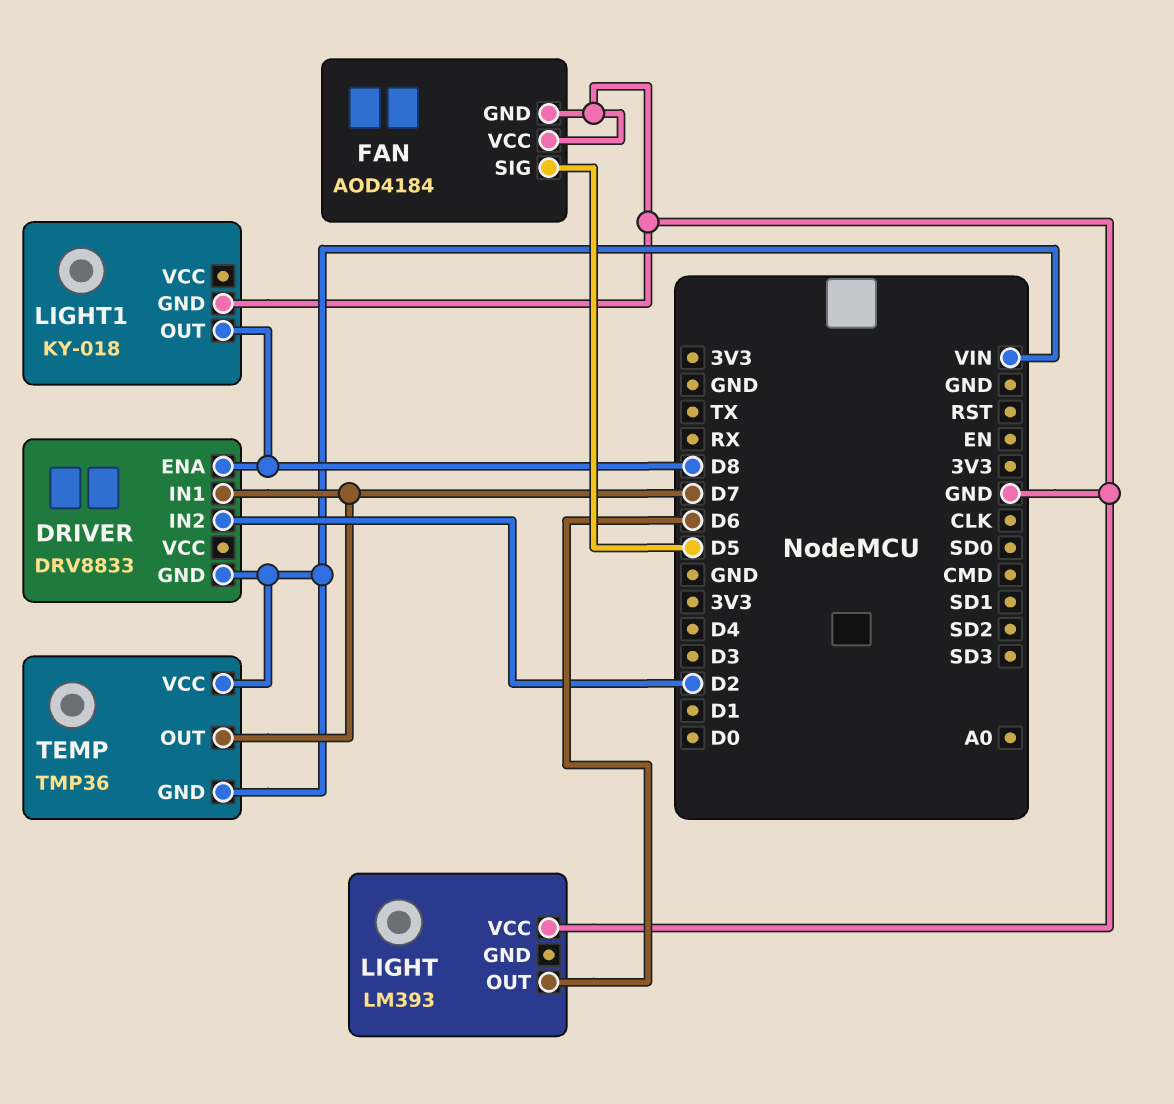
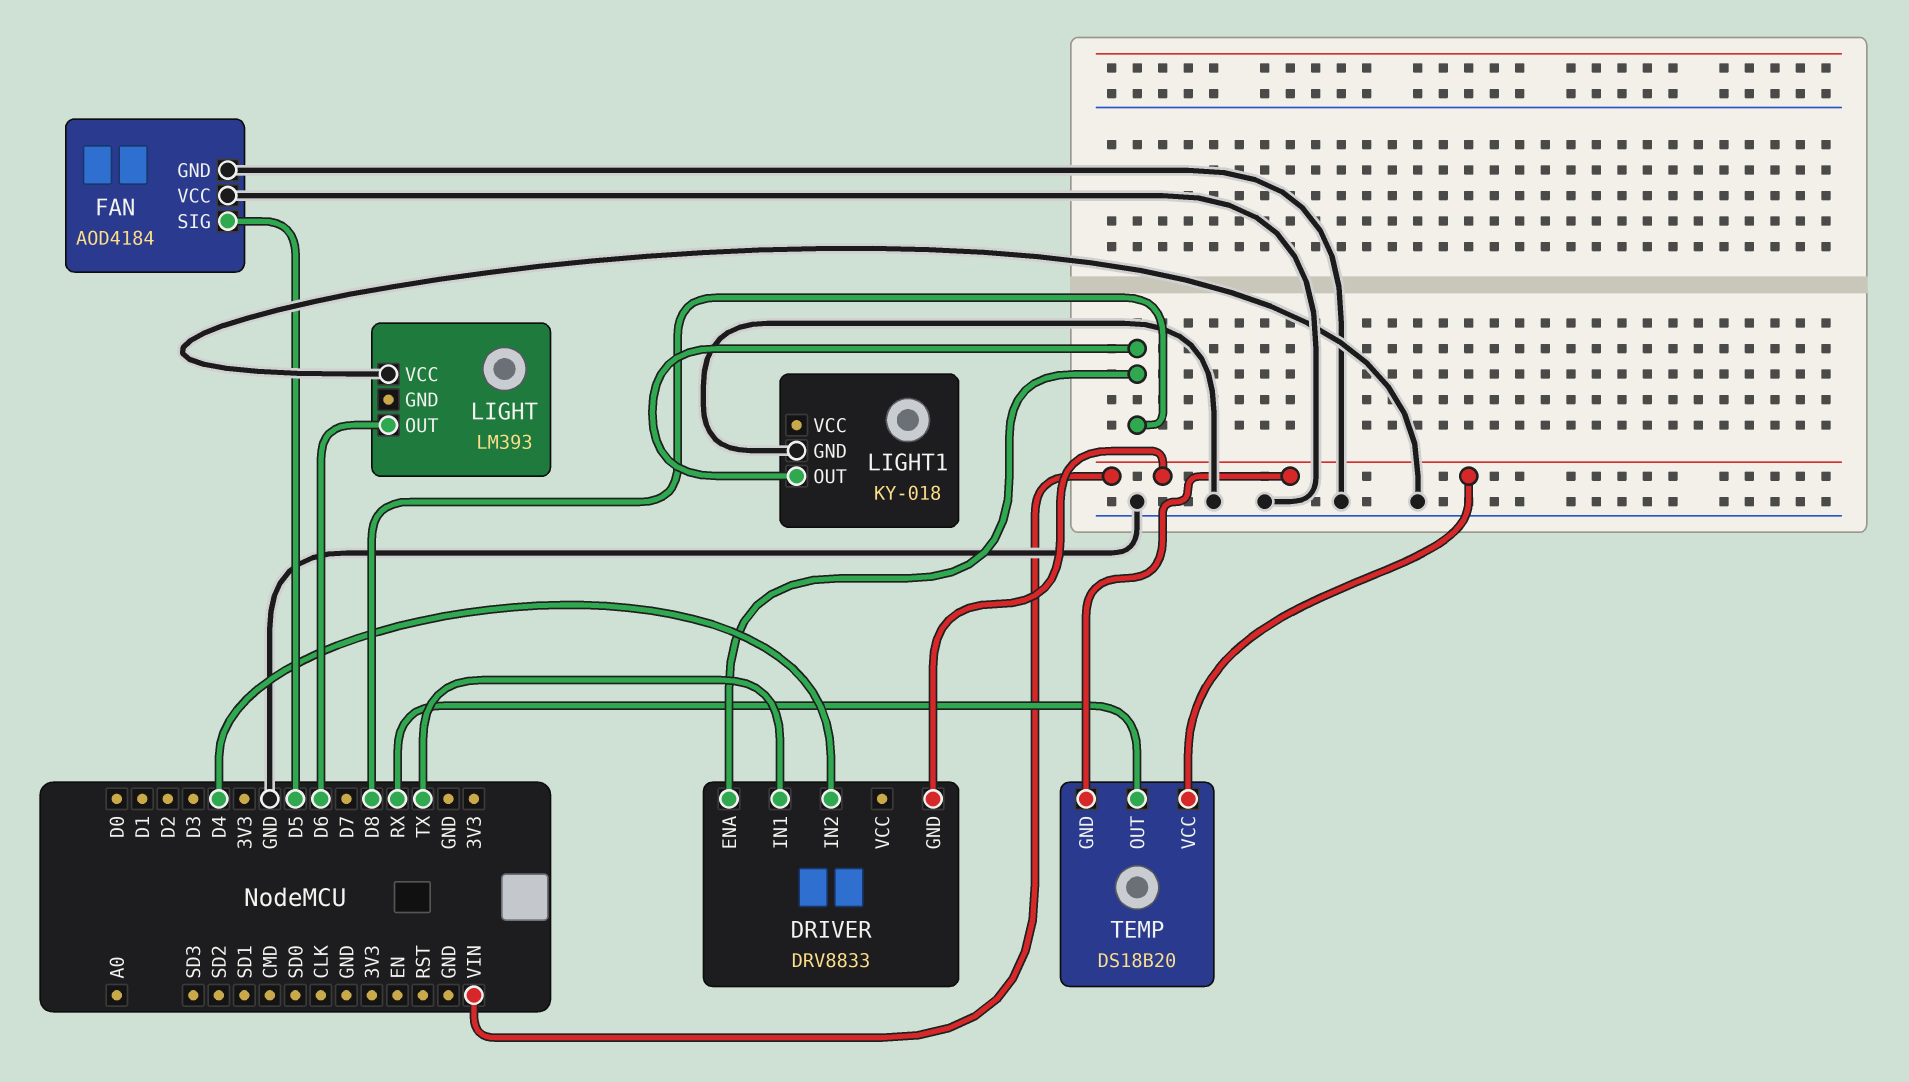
DRIVER pin IN1: D7 -> TX
DRIVER pin IN2: D2 -> D4
TEMP: TMP36 -> DS18B20
TEMP pin OUT: D7 -> RX

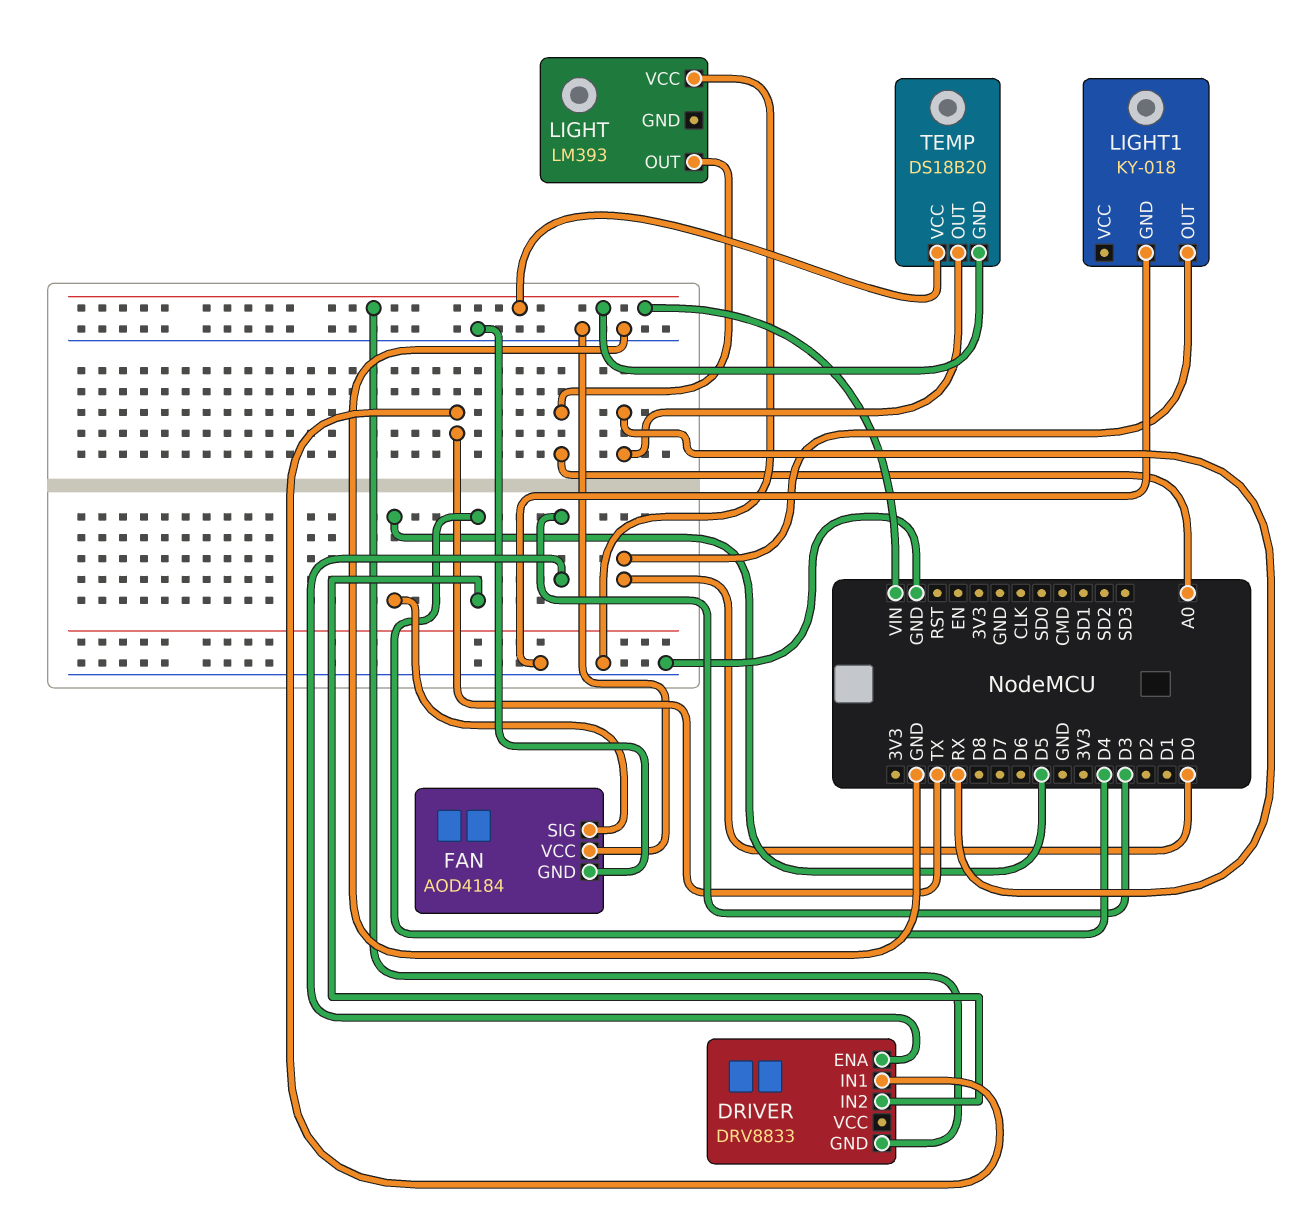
DRIVER pin ENA: D8 -> D3
LIGHT pin OUT: D6 -> A0
LIGHT1 pin OUT: D8 -> D0

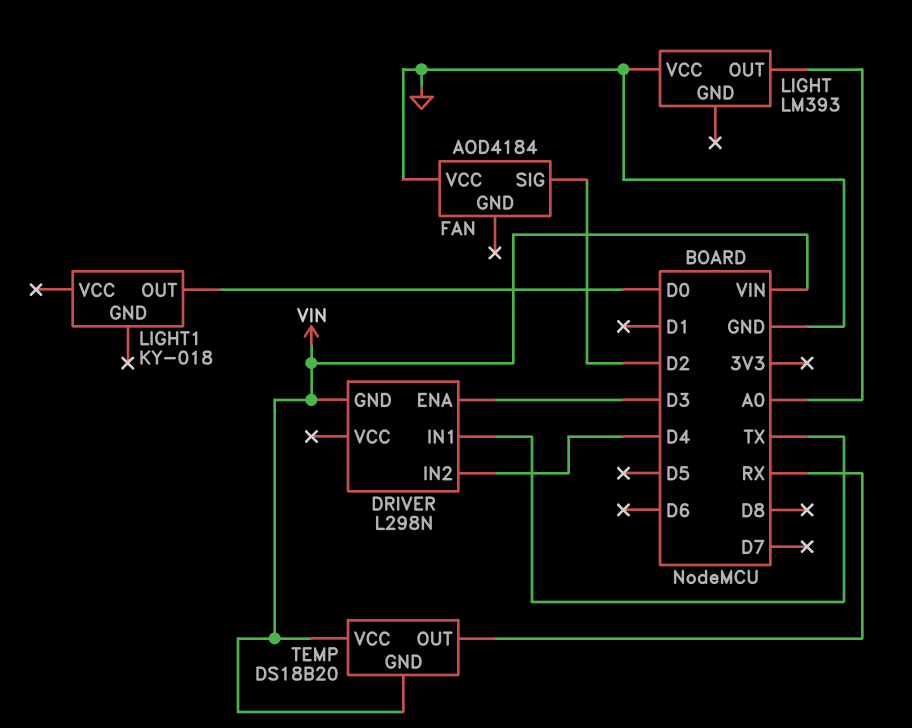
DRIVER: DRV8833 -> L298N
FAN pin GND: GND -> none
FAN pin SIG: D5 -> D2
LIGHT1 pin GND: GND -> none

